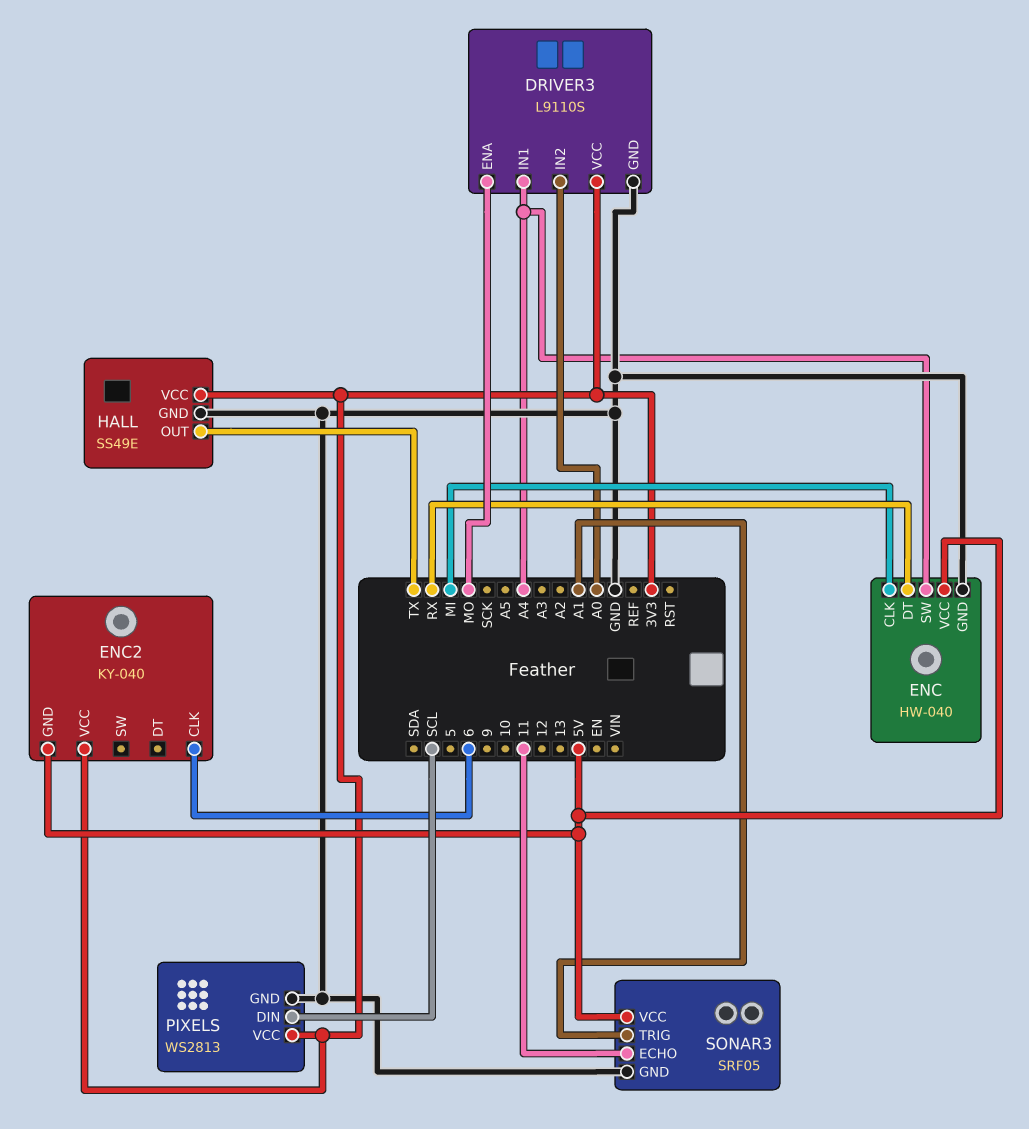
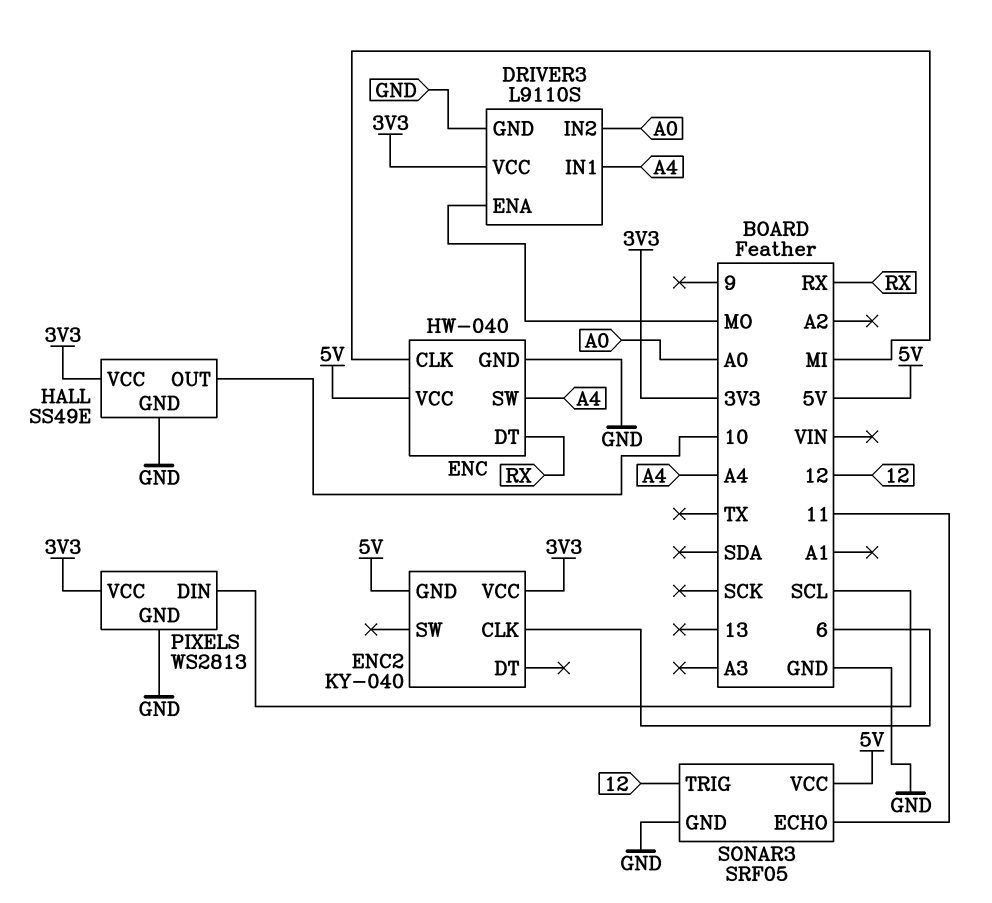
HALL pin OUT: TX -> 10
SONAR3 pin TRIG: A1 -> 12

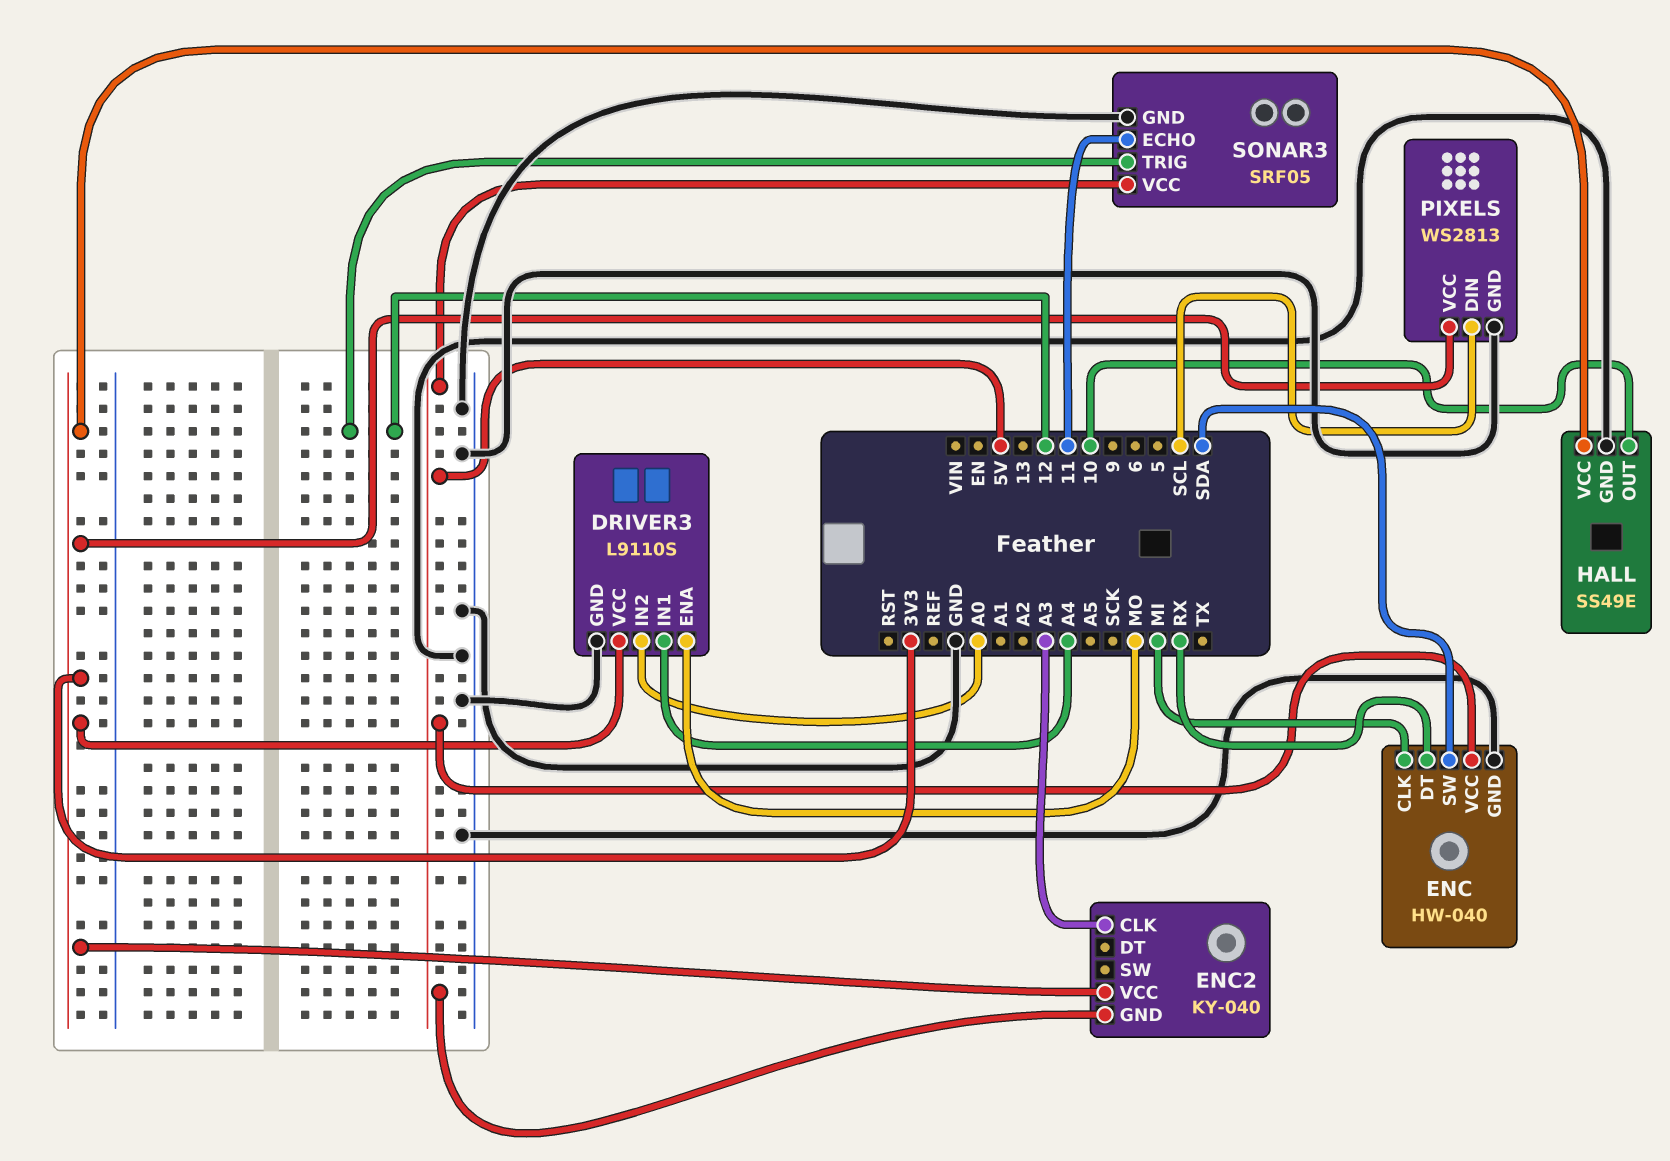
ENC pin SW: A4 -> SDA
ENC2 pin CLK: 6 -> A3

